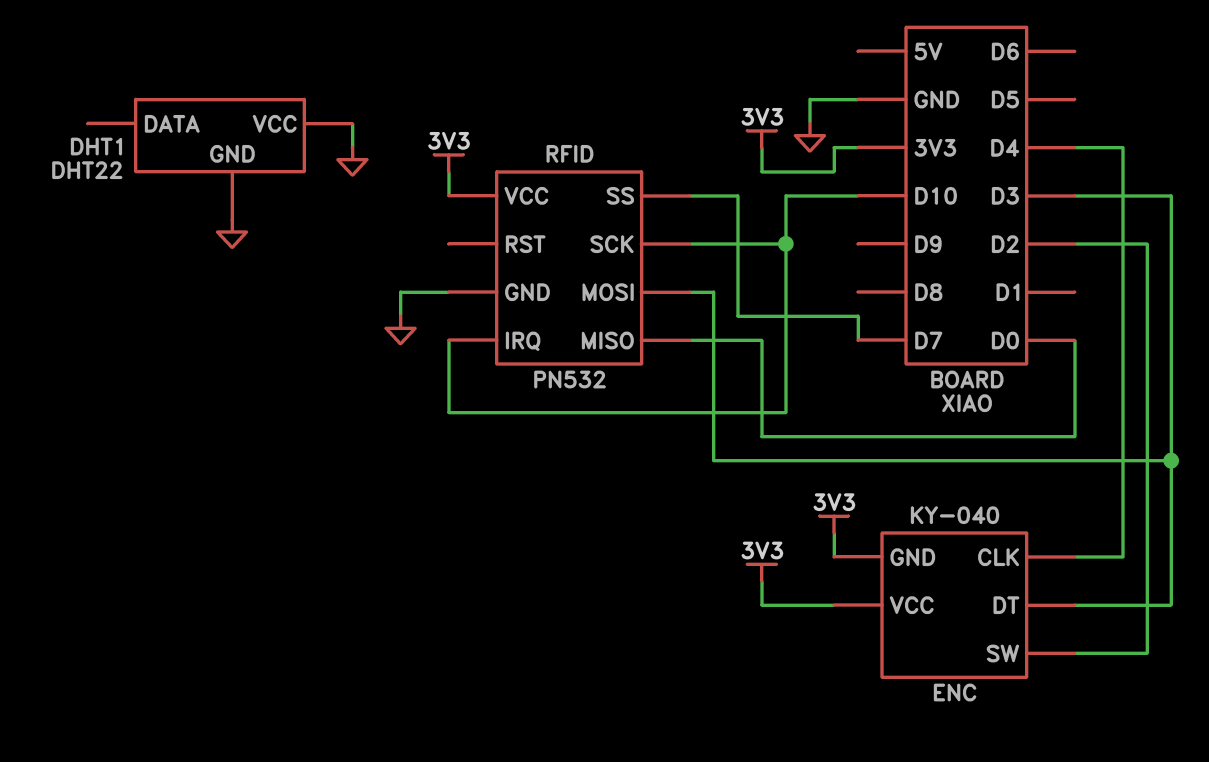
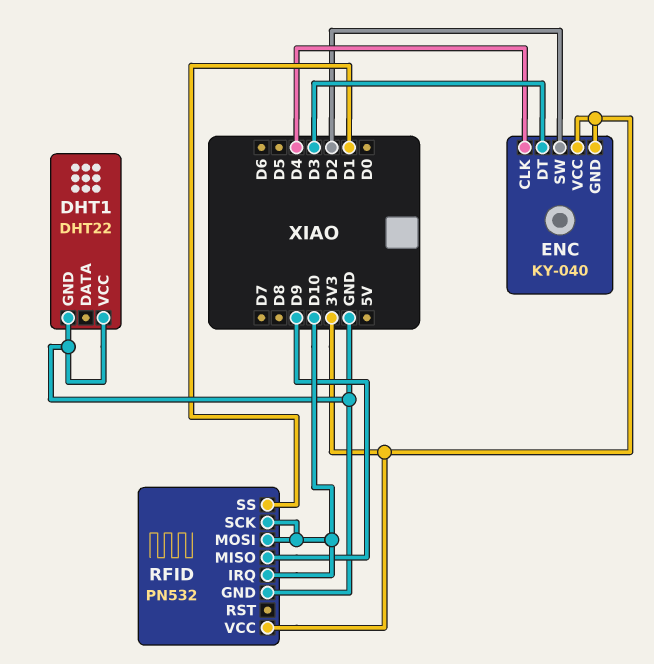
RFID pin MISO: D0 -> D9
RFID pin MOSI: D3 -> D10
RFID pin SS: D7 -> D1

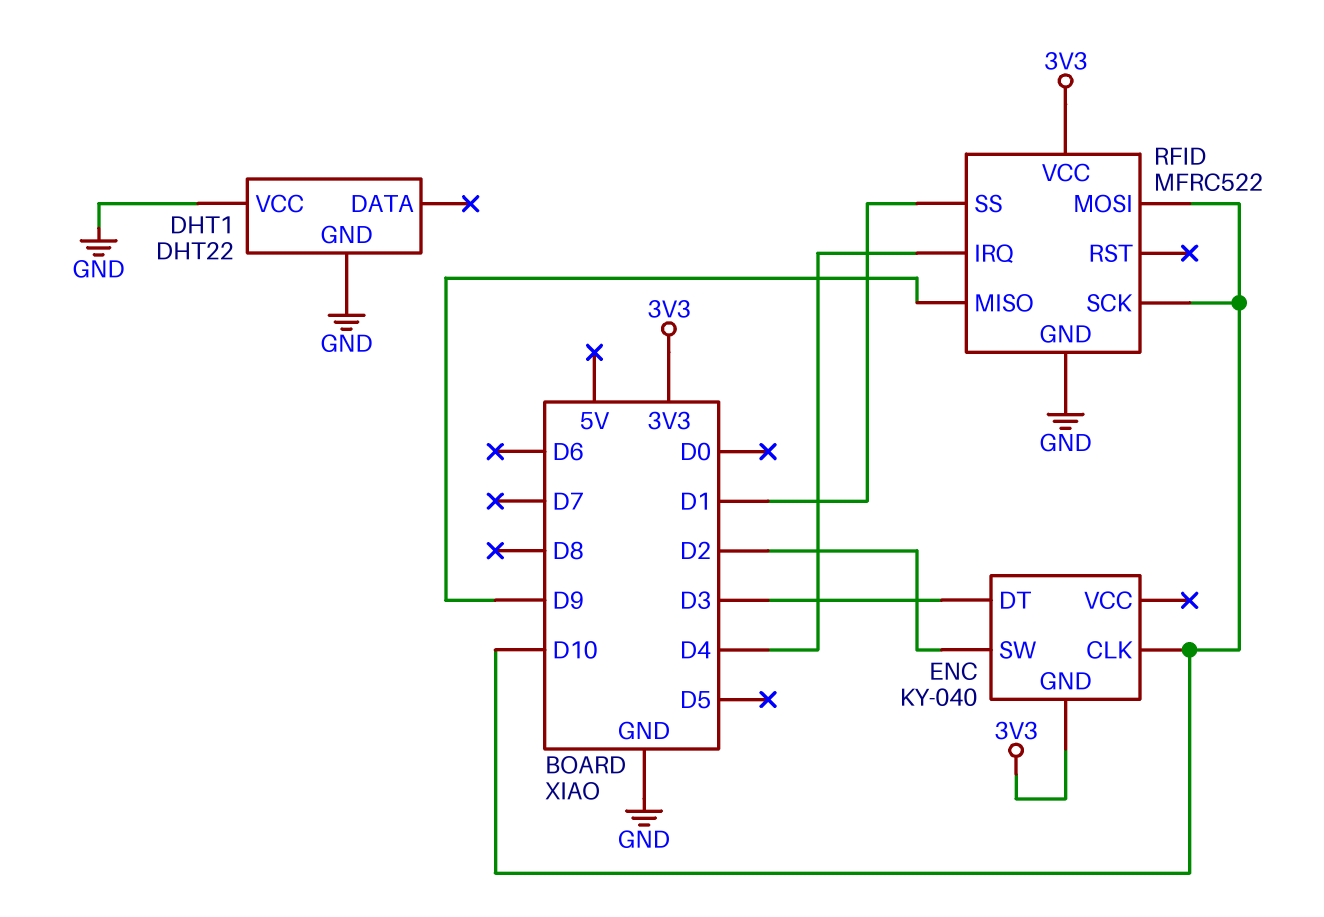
ENC pin CLK: D4 -> D10
ENC pin VCC: 3V3 -> none
RFID: PN532 -> MFRC522
RFID pin IRQ: D10 -> D4

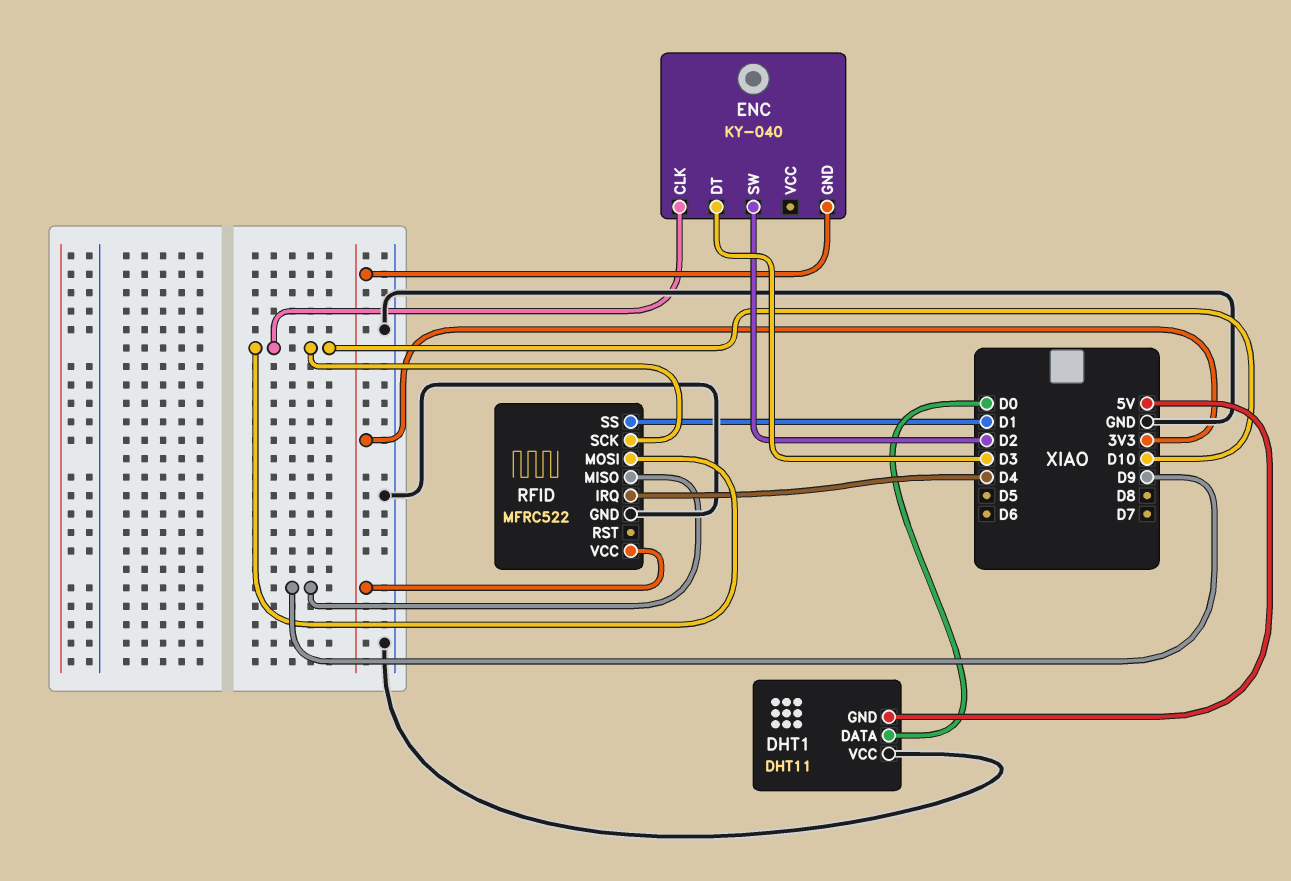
DHT1: DHT22 -> DHT11
DHT1 pin DATA: none -> D0
DHT1 pin GND: GND -> 5V

